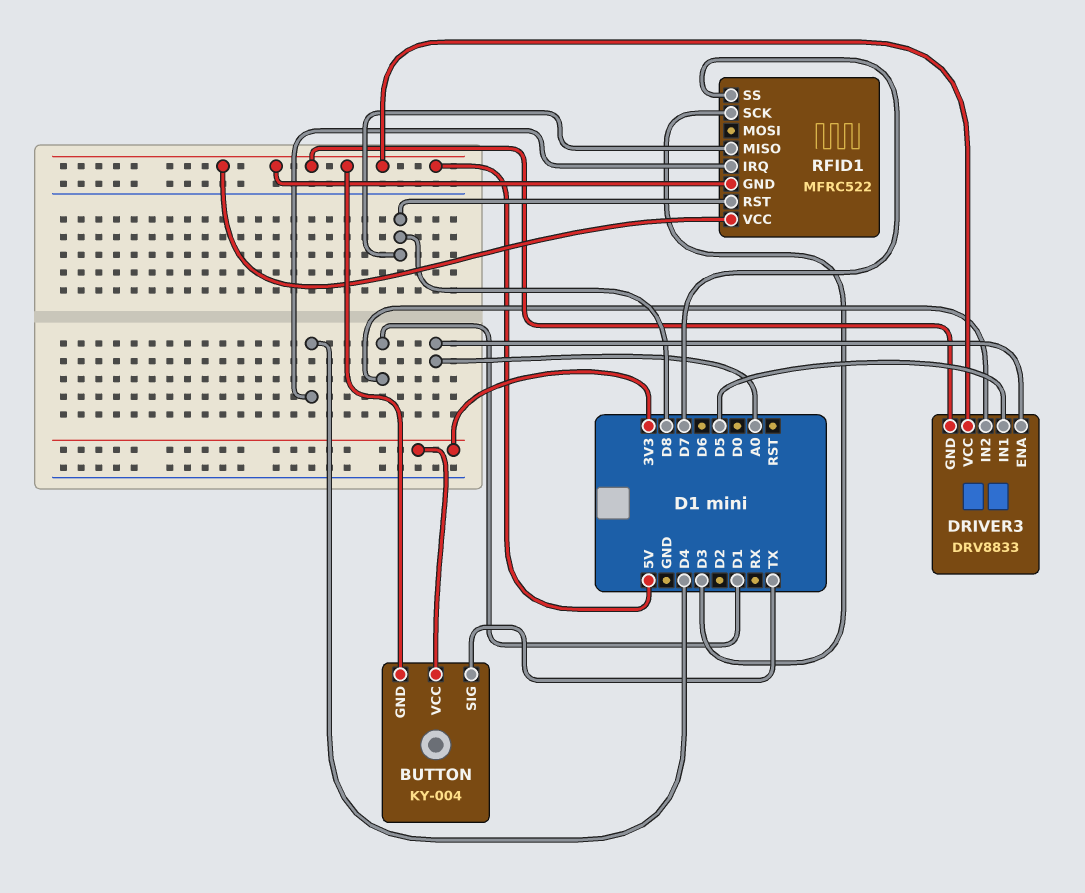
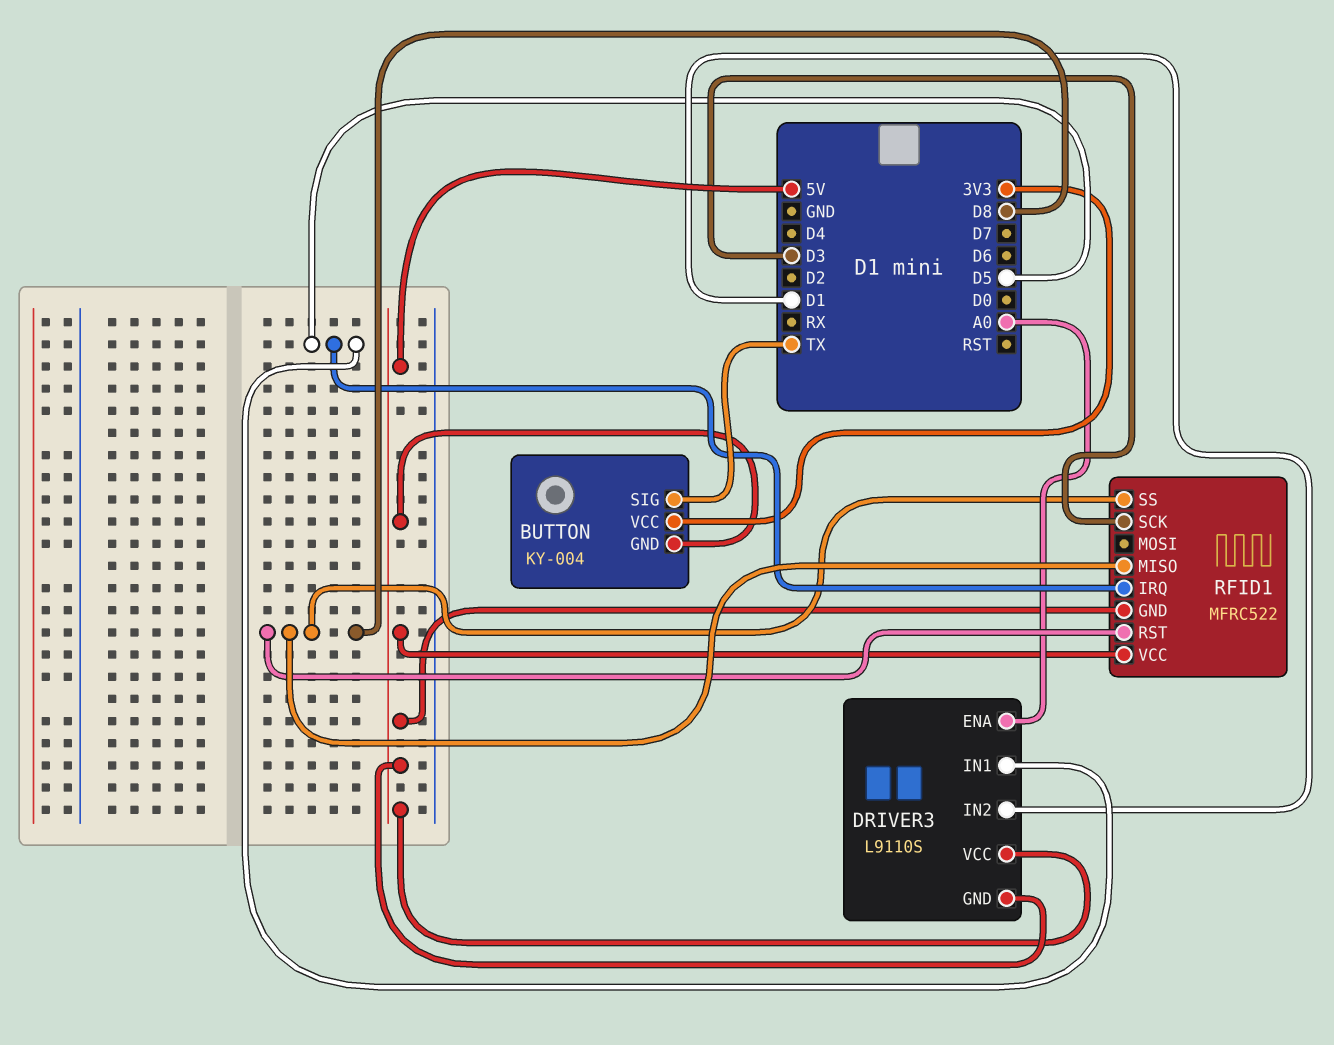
DRIVER3: DRV8833 -> L9110S
RFID1 pin IRQ: D4 -> D5
RFID1 pin SS: D7 -> D8

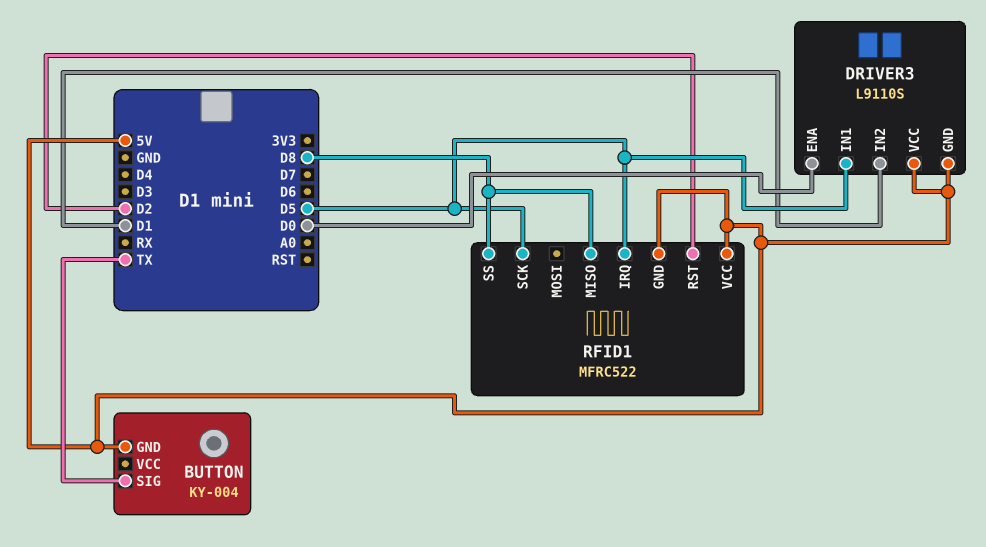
BUTTON pin VCC: 3V3 -> none
DRIVER3 pin ENA: A0 -> D0
RFID1 pin RST: D8 -> D2
RFID1 pin SCK: D3 -> D5

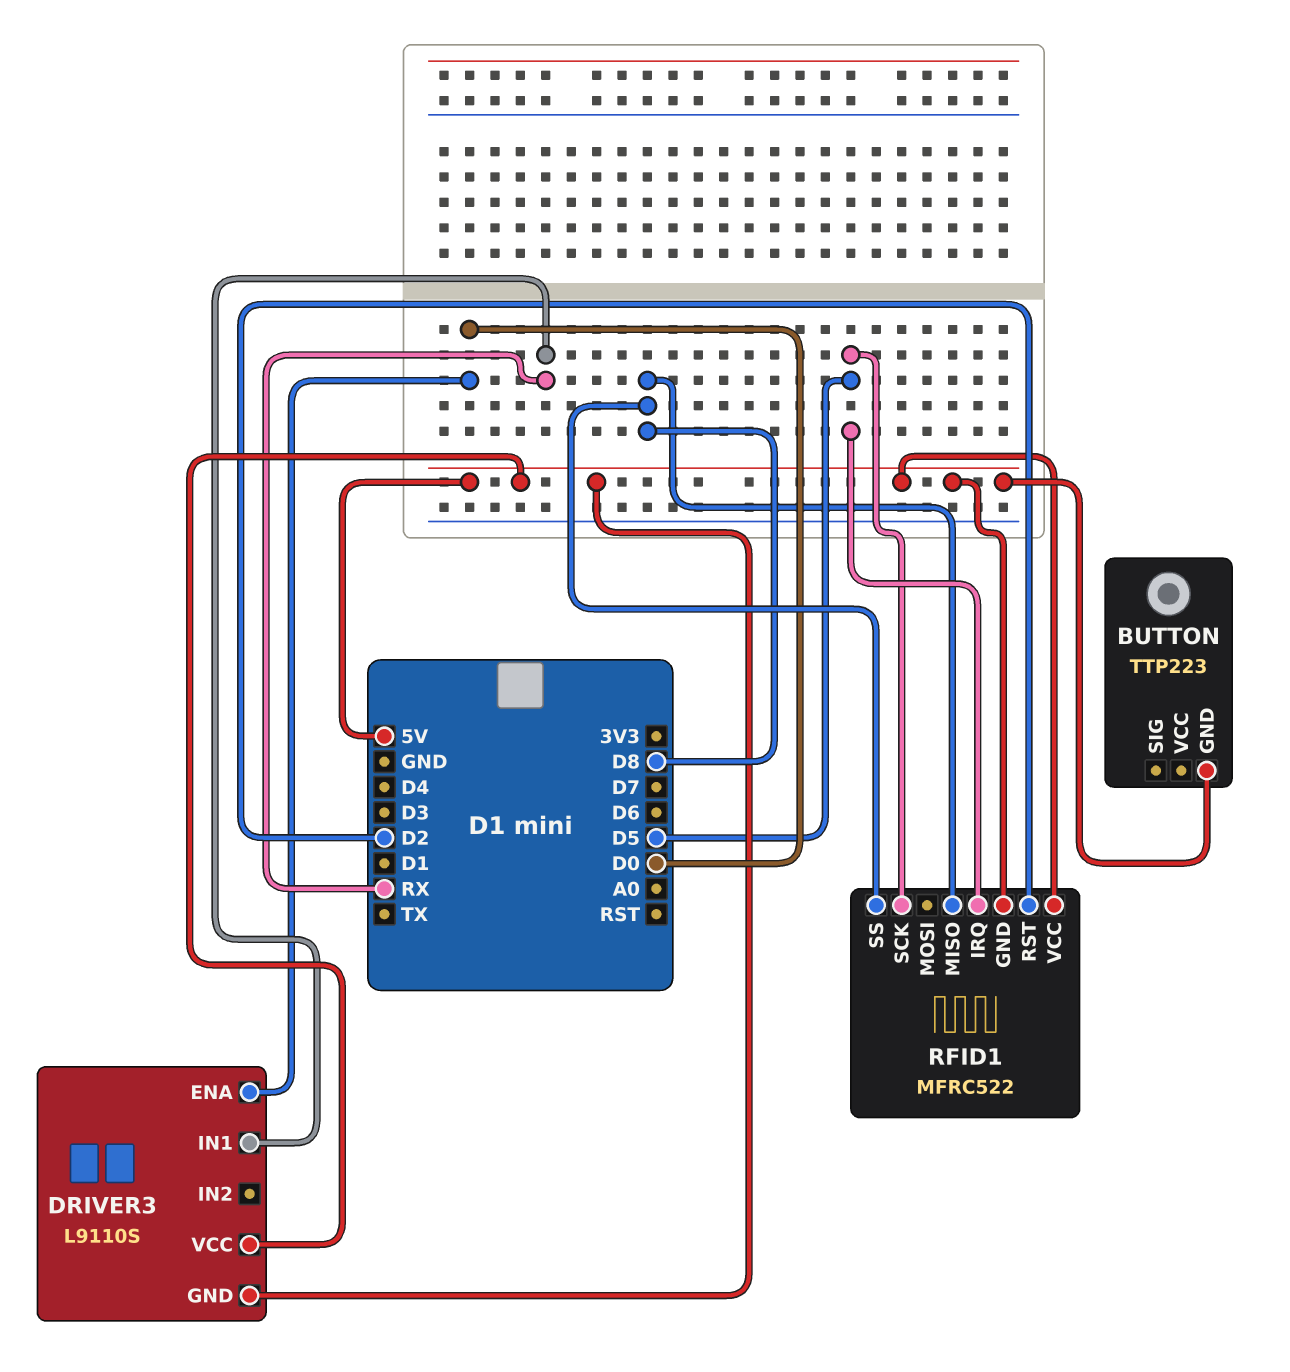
BUTTON: KY-004 -> TTP223
BUTTON pin SIG: TX -> none
DRIVER3 pin IN1: D5 -> RX
DRIVER3 pin IN2: D1 -> none

